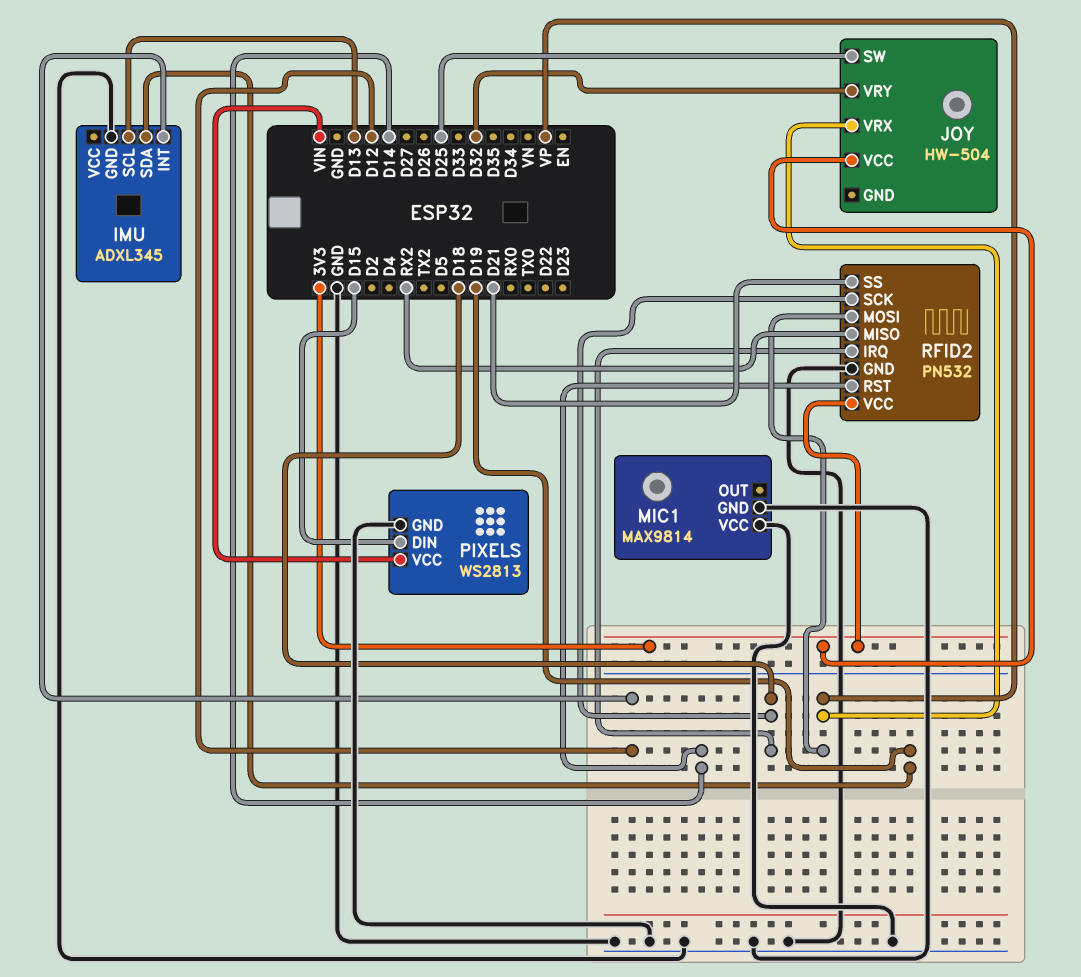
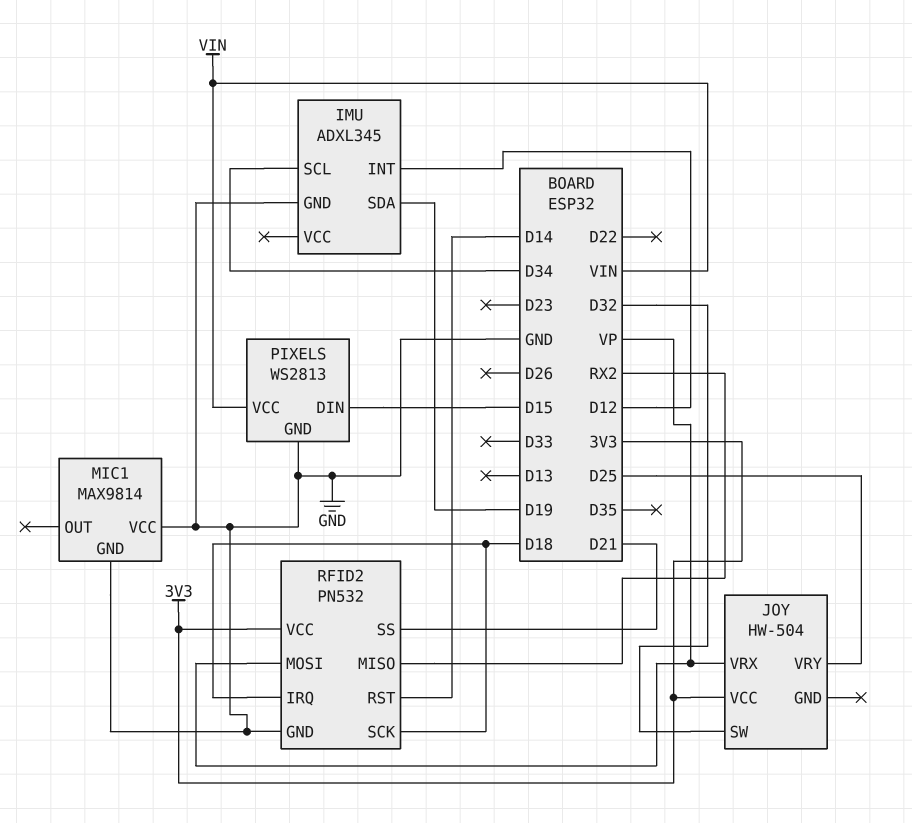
IMU pin SCL: D13 -> D34
JOY pin SW: D25 -> D32
JOY pin VRY: D32 -> D25

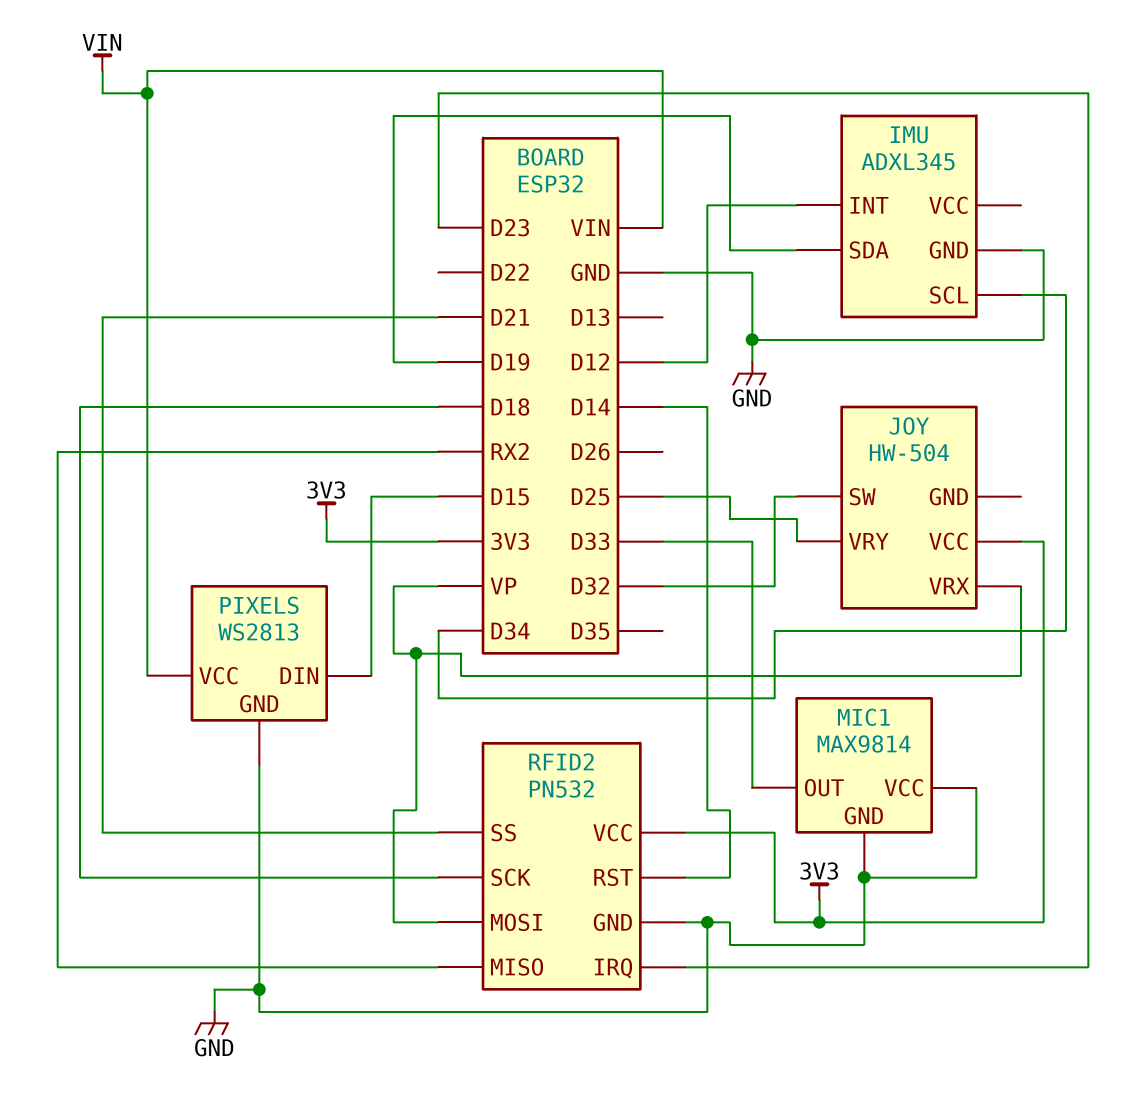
MIC1 pin OUT: none -> D33
RFID2 pin IRQ: D18 -> D23

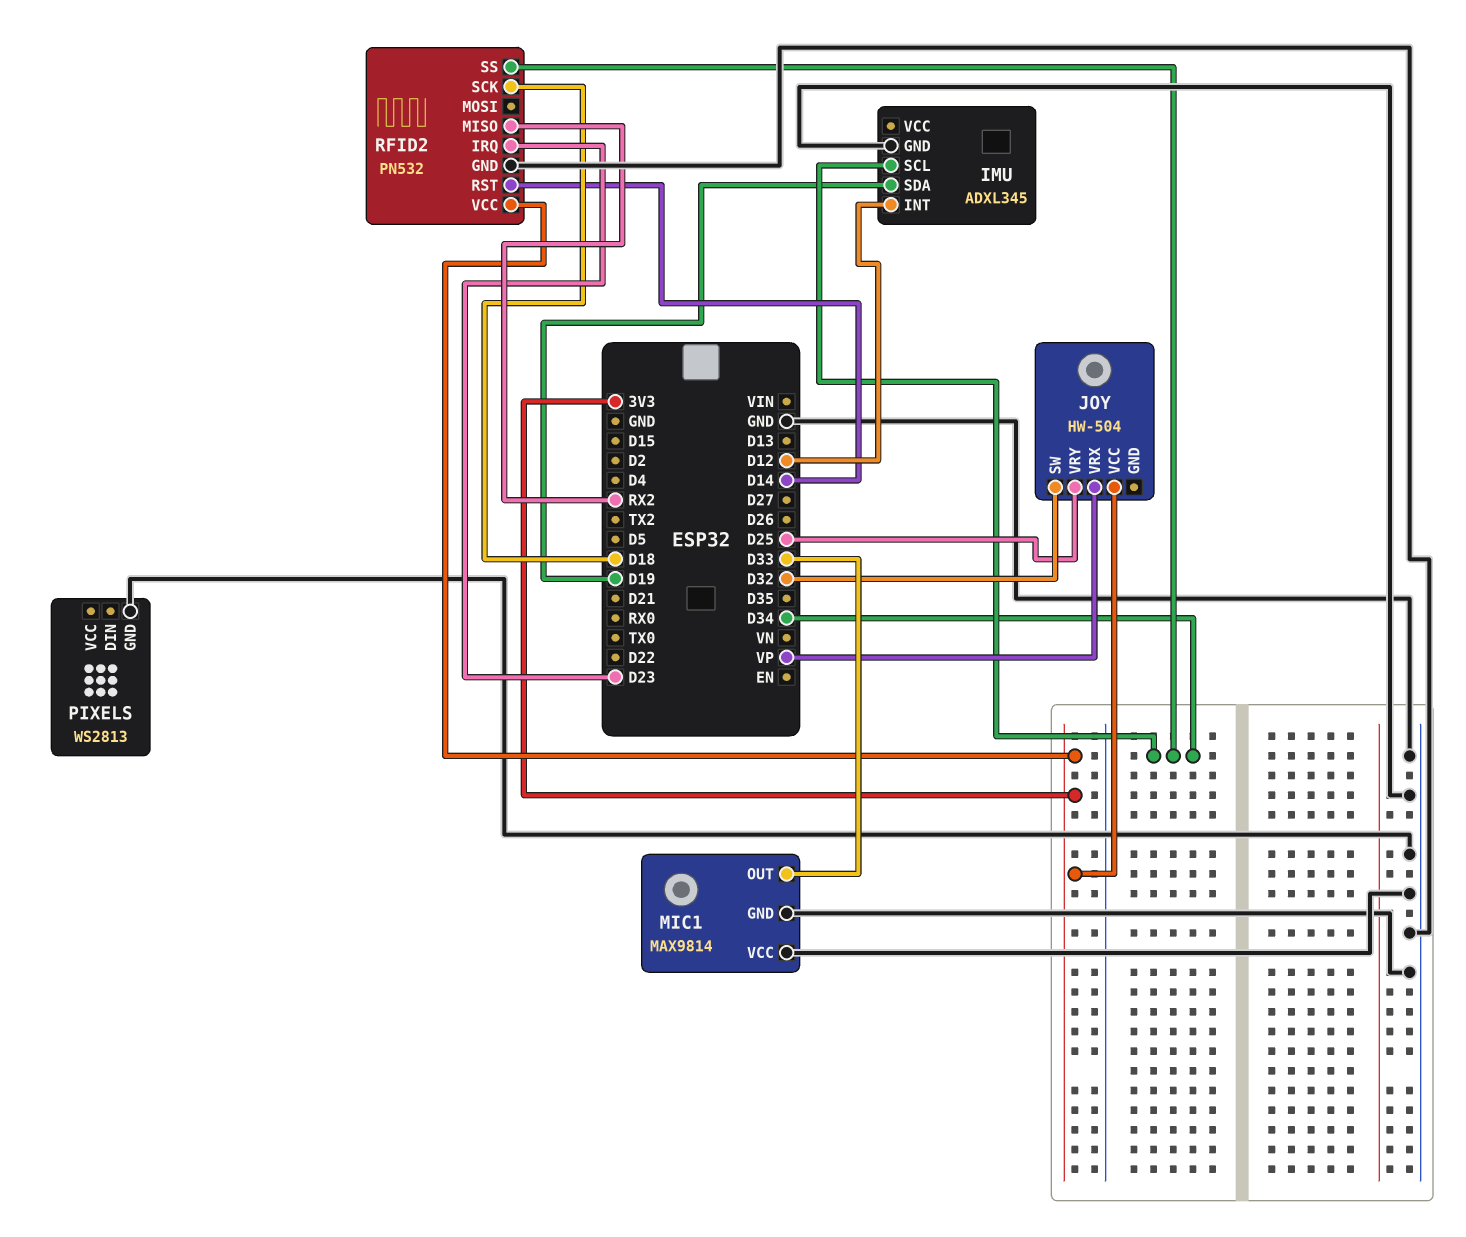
PIXELS pin DIN: D15 -> none
PIXELS pin VCC: VIN -> none
RFID2 pin MOSI: VP -> none
RFID2 pin SS: D21 -> D34

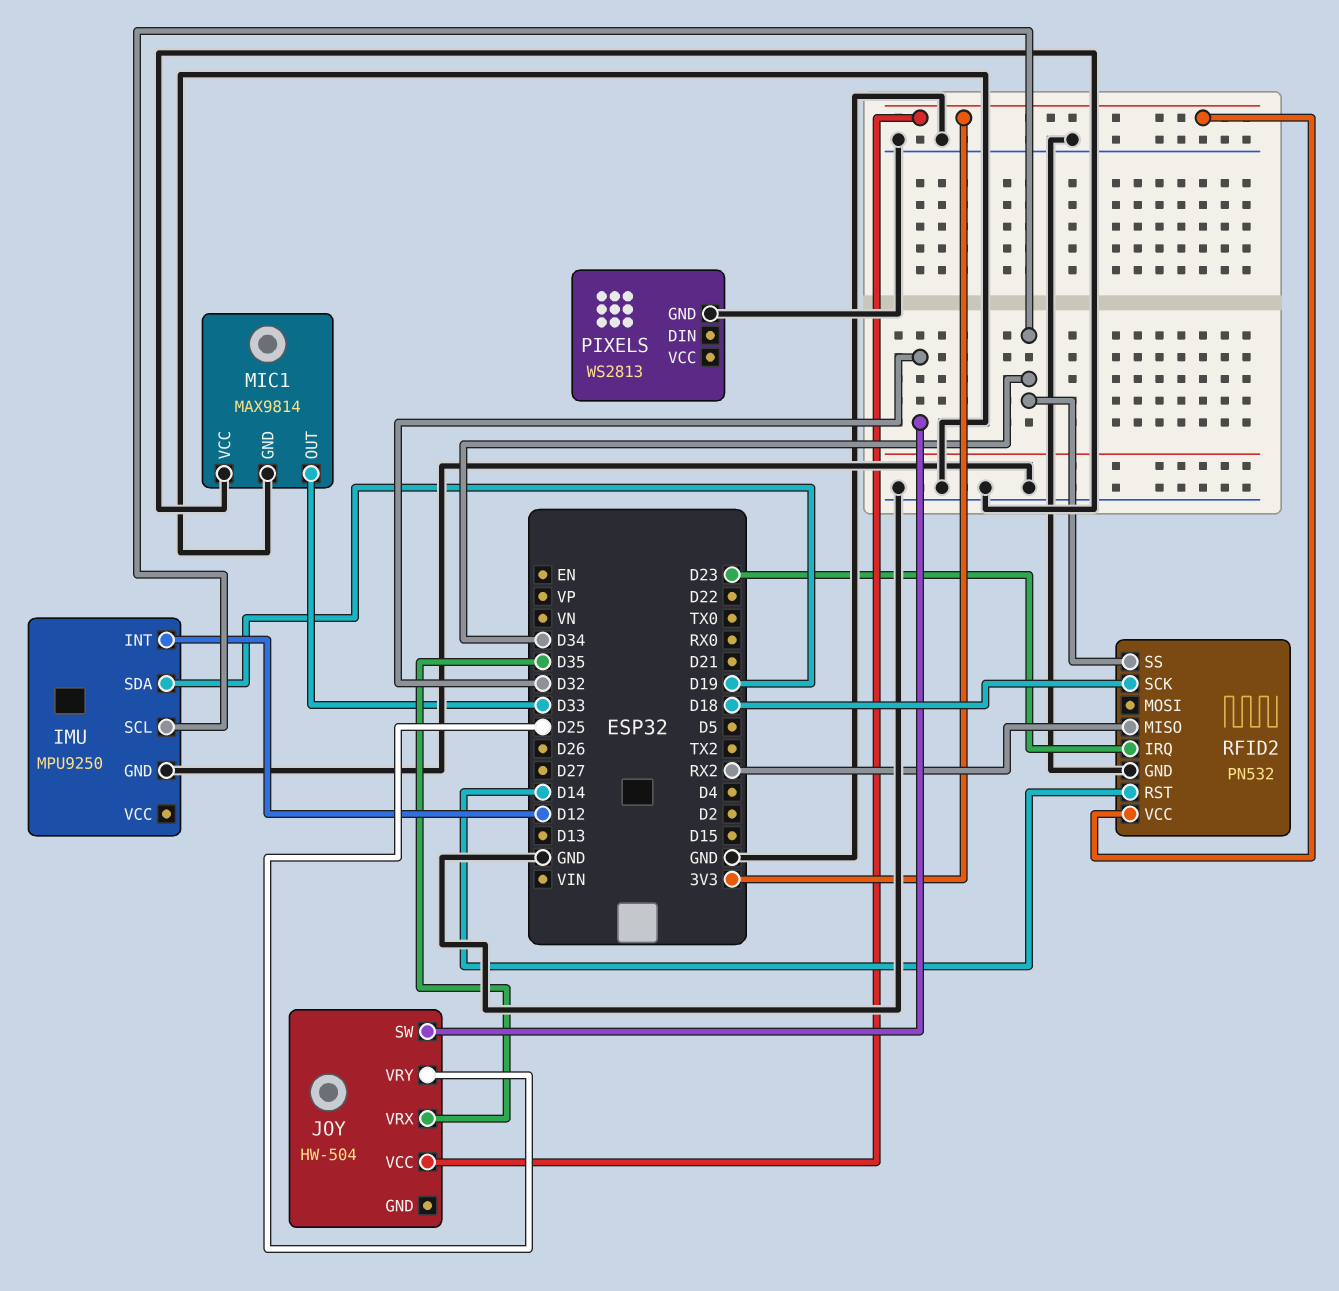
IMU: ADXL345 -> MPU9250
JOY pin VRX: VP -> D35

